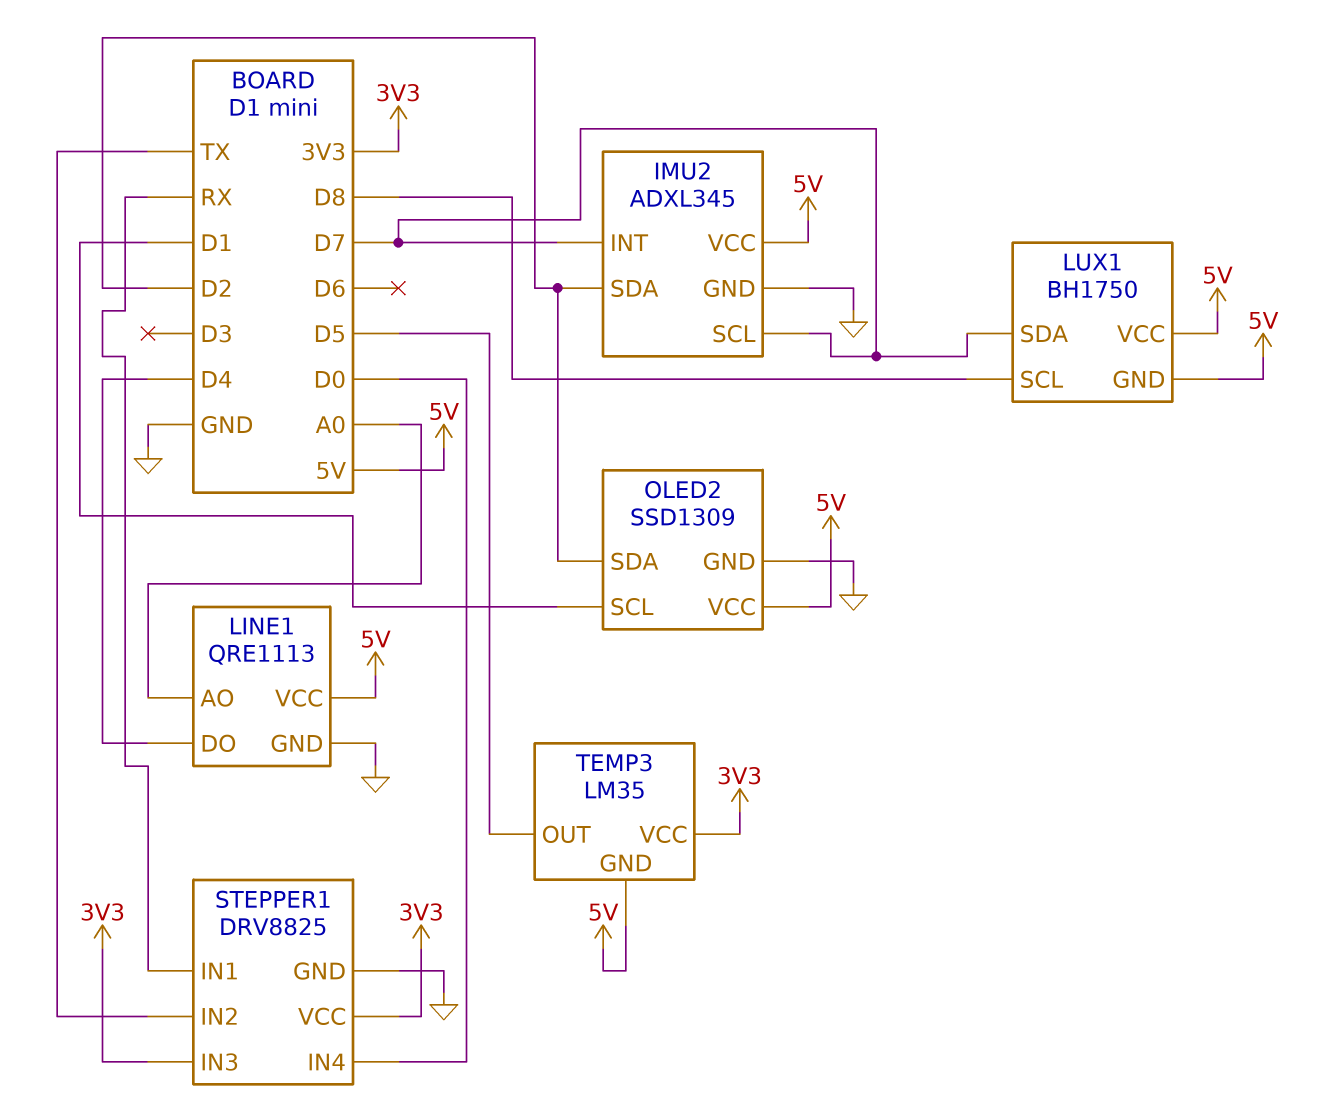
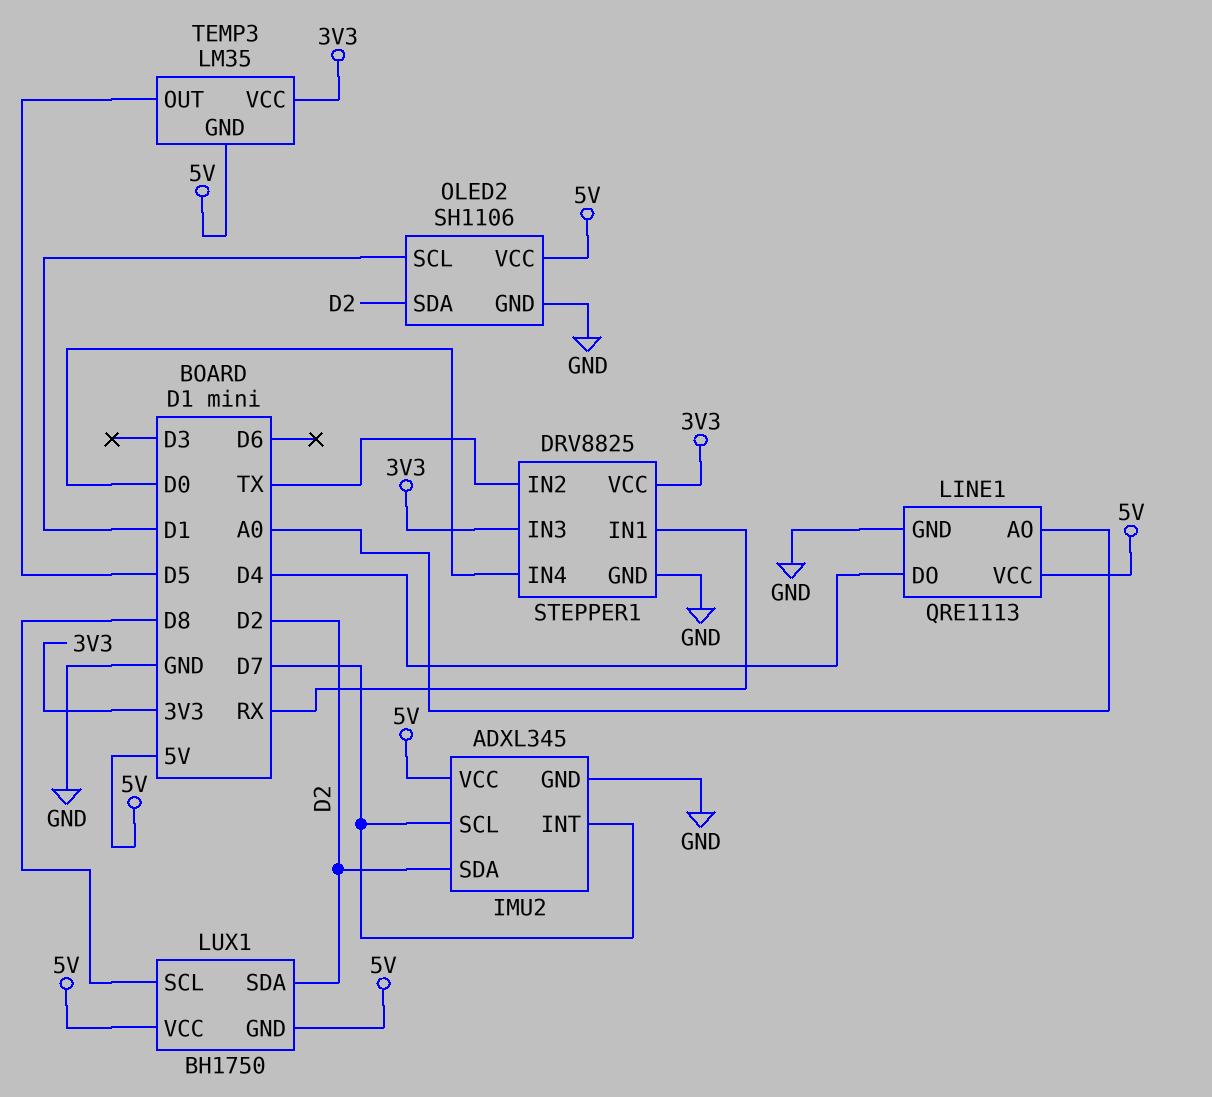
LUX1 pin SDA: D7 -> D2
OLED2: SSD1309 -> SH1106

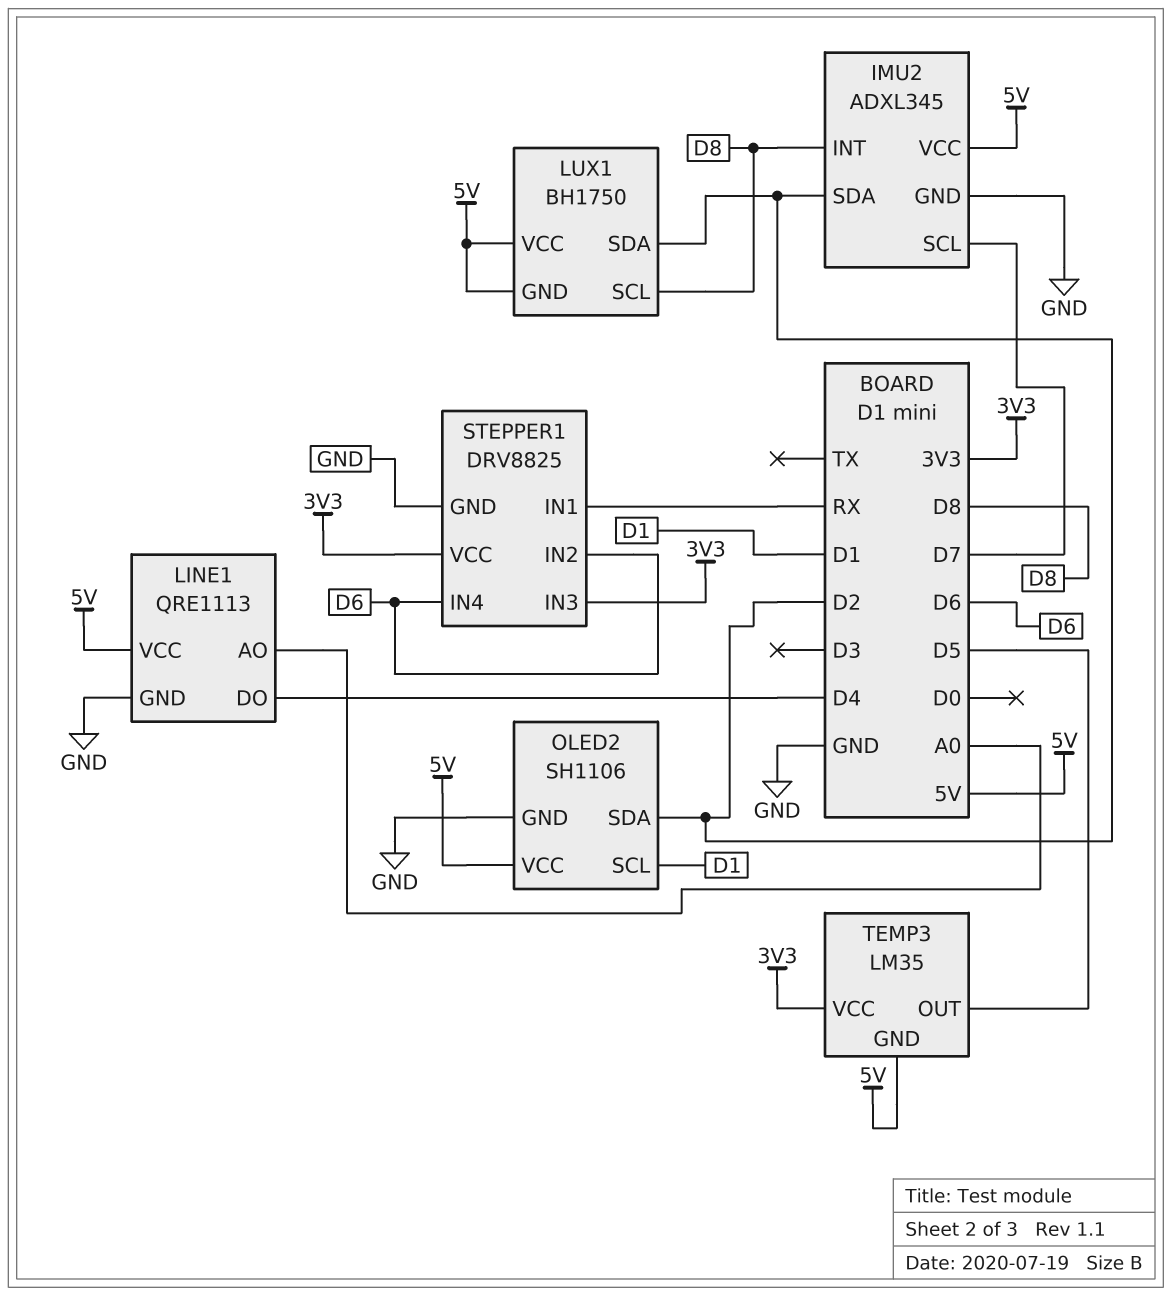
IMU2 pin INT: D7 -> D8
STEPPER1 pin IN2: TX -> D6
STEPPER1 pin IN4: D0 -> D6

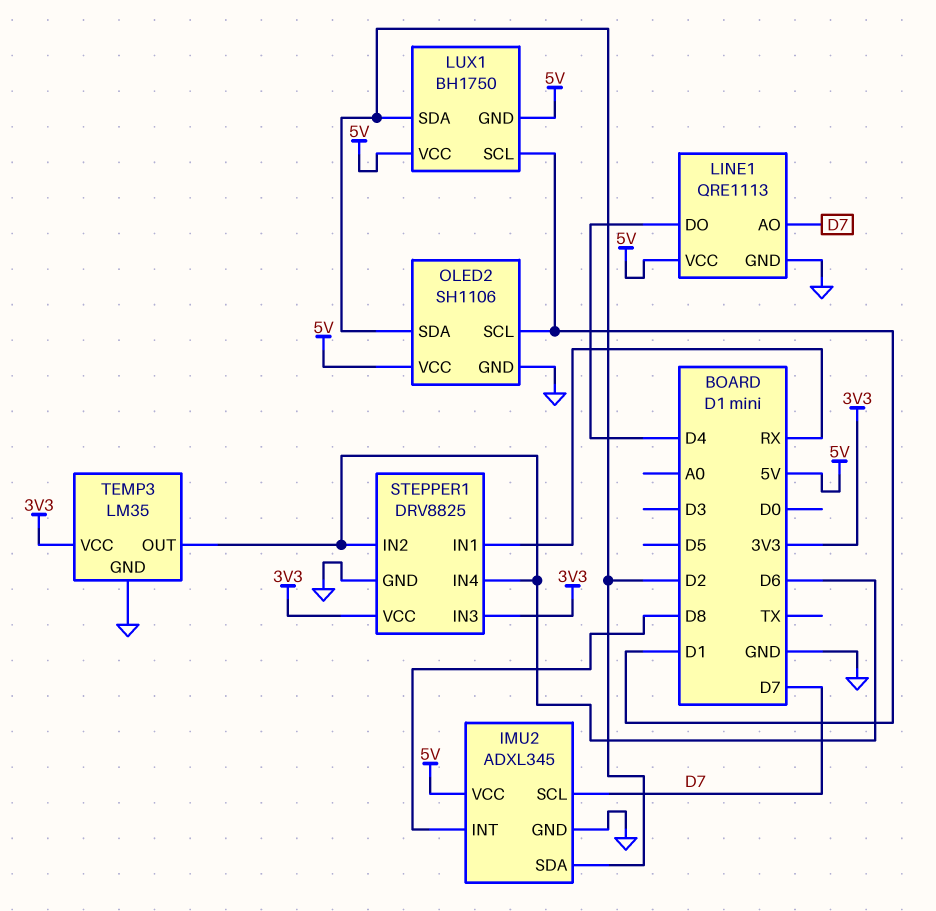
LINE1 pin AO: A0 -> D7
LUX1 pin SCL: D8 -> D1
TEMP3 pin GND: 5V -> GND
TEMP3 pin OUT: D5 -> D6

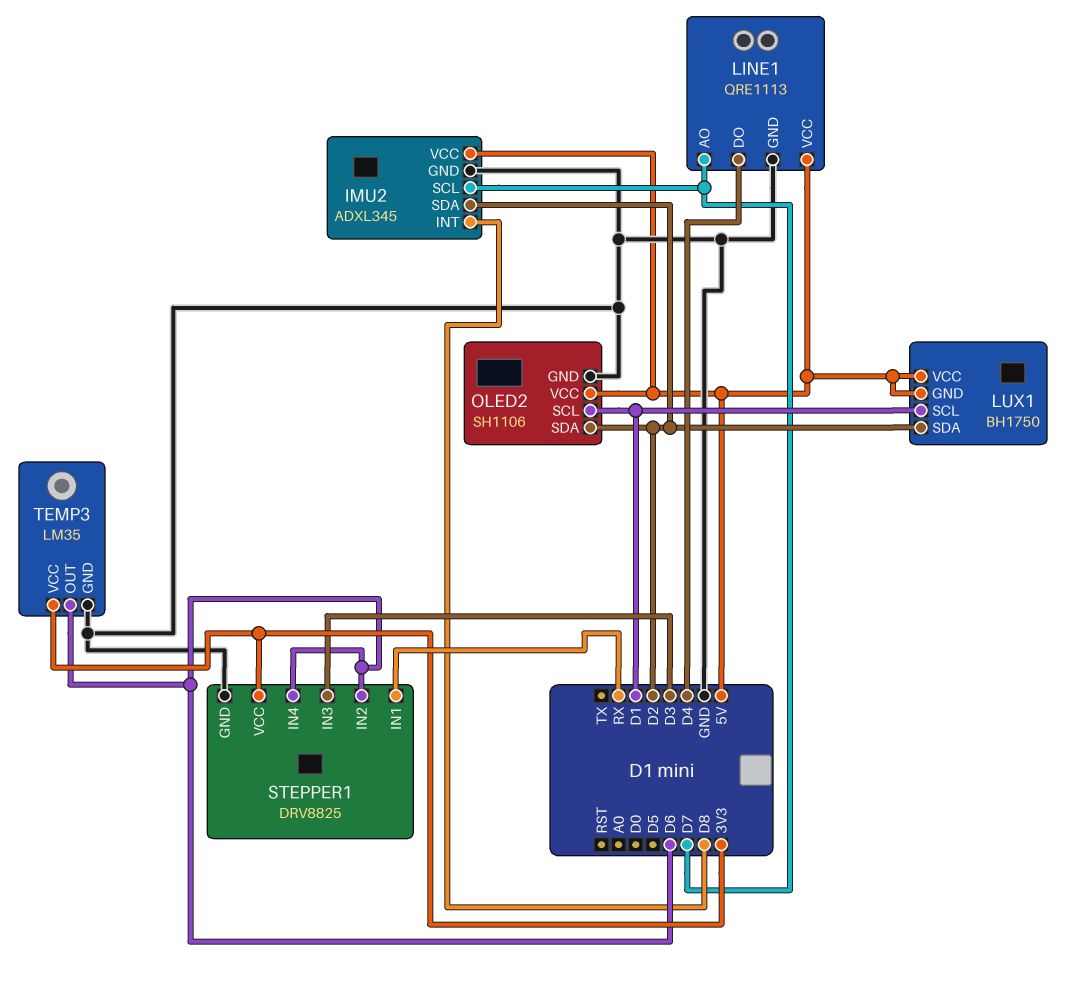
STEPPER1 pin IN3: 3V3 -> D3

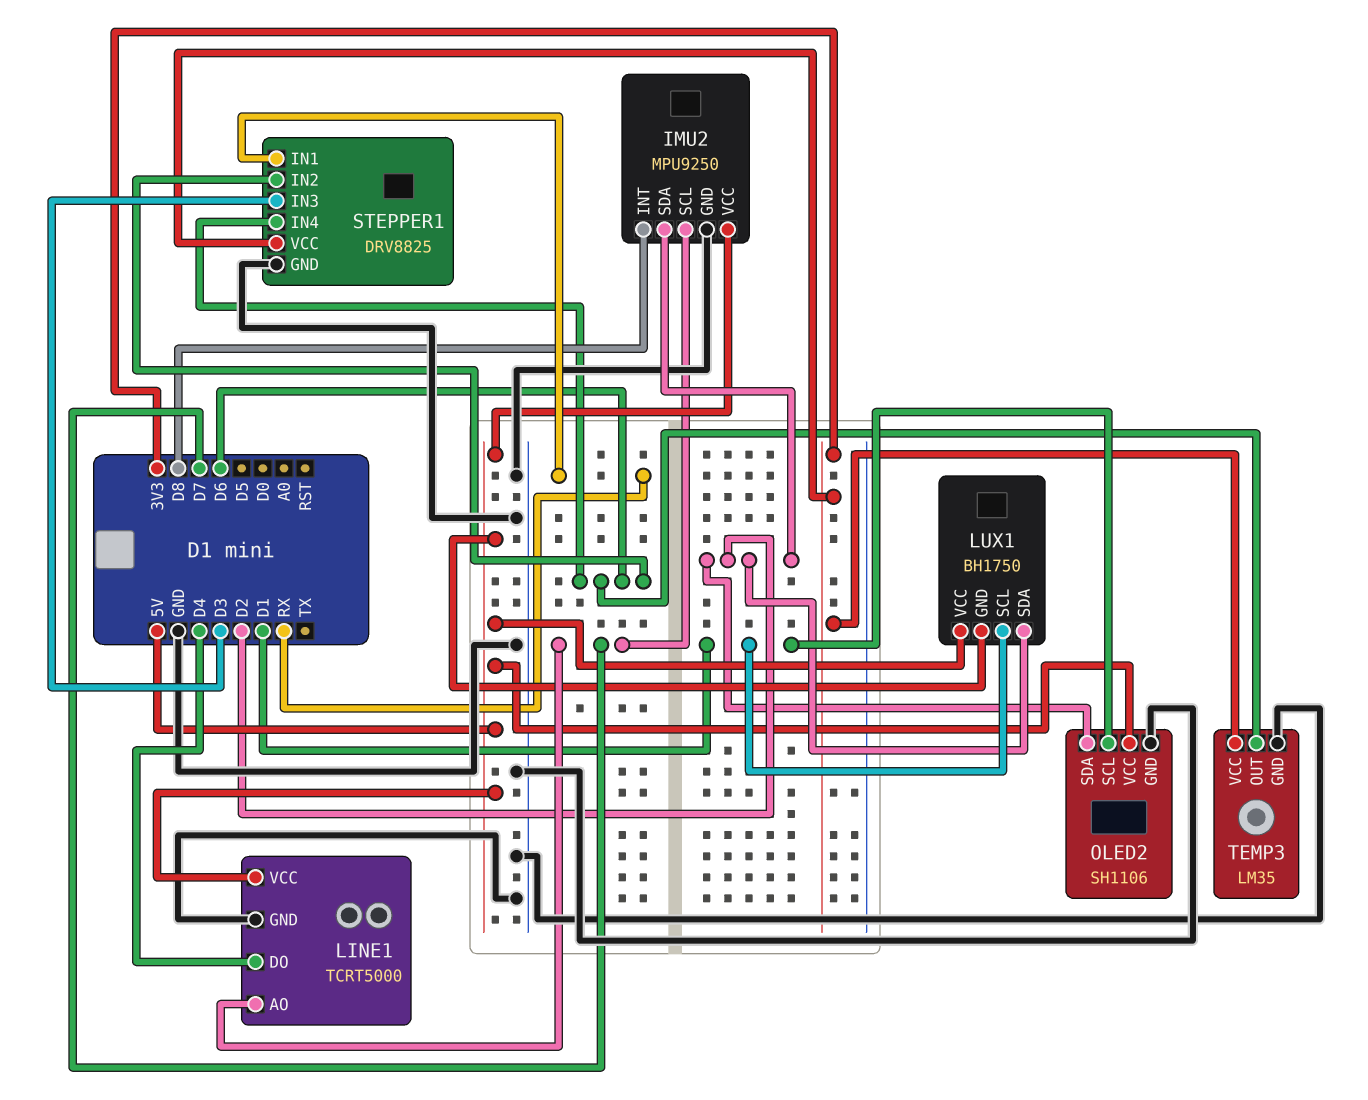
IMU2: ADXL345 -> MPU9250
LINE1: QRE1113 -> TCRT5000

